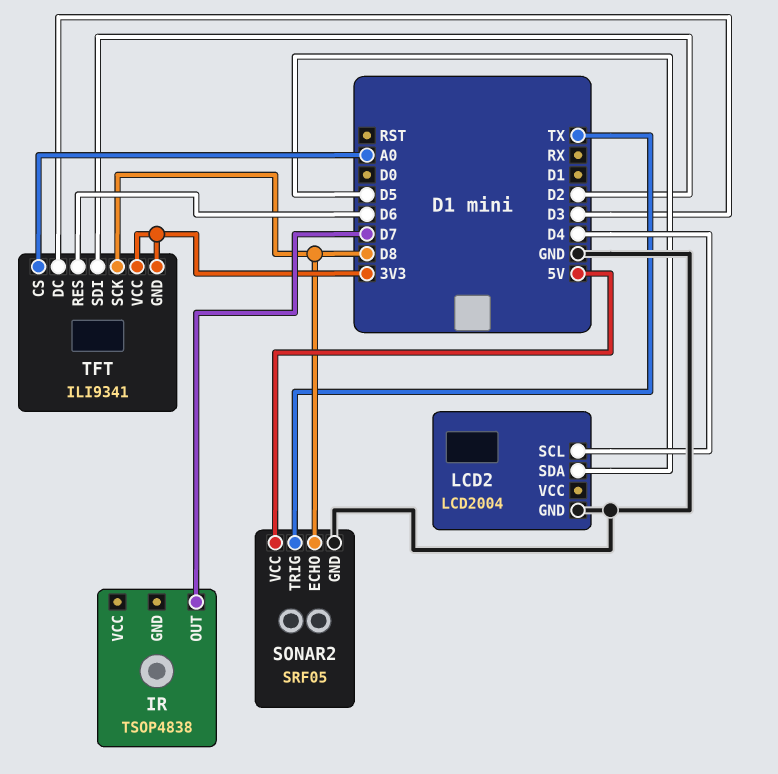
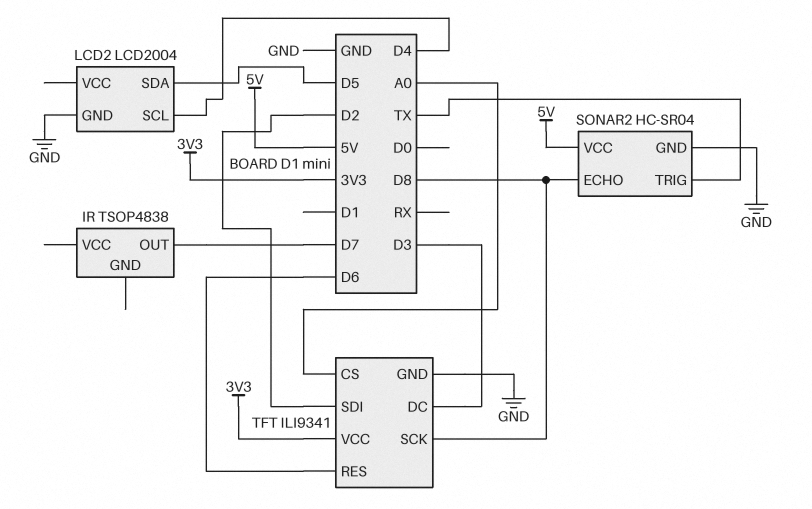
SONAR2: SRF05 -> HC-SR04
TFT pin GND: 3V3 -> GND

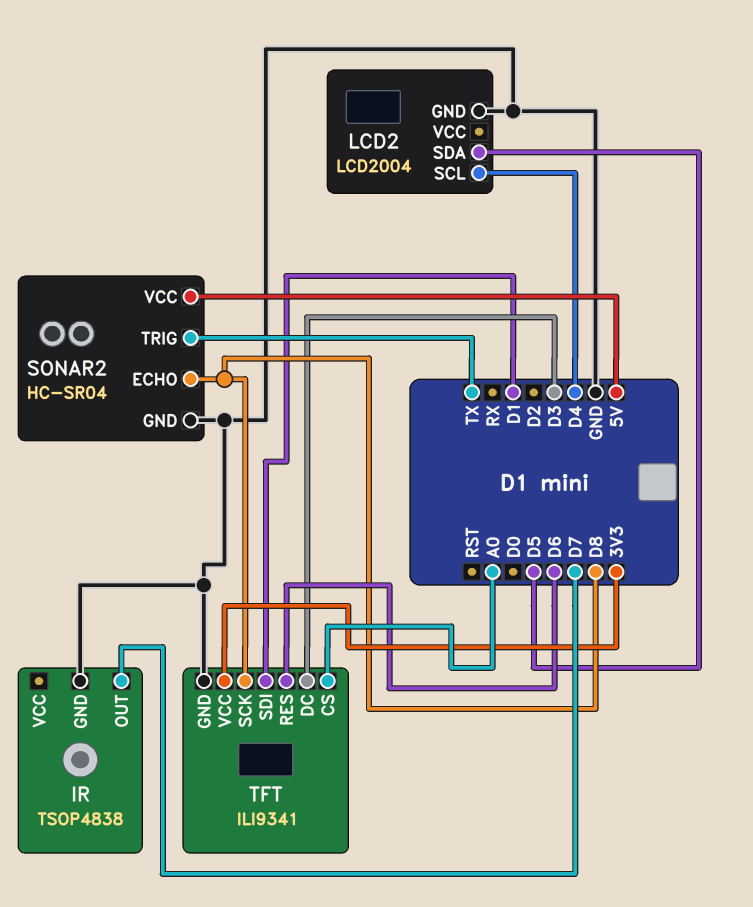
IR pin GND: none -> GND
TFT pin SDI: D2 -> D1

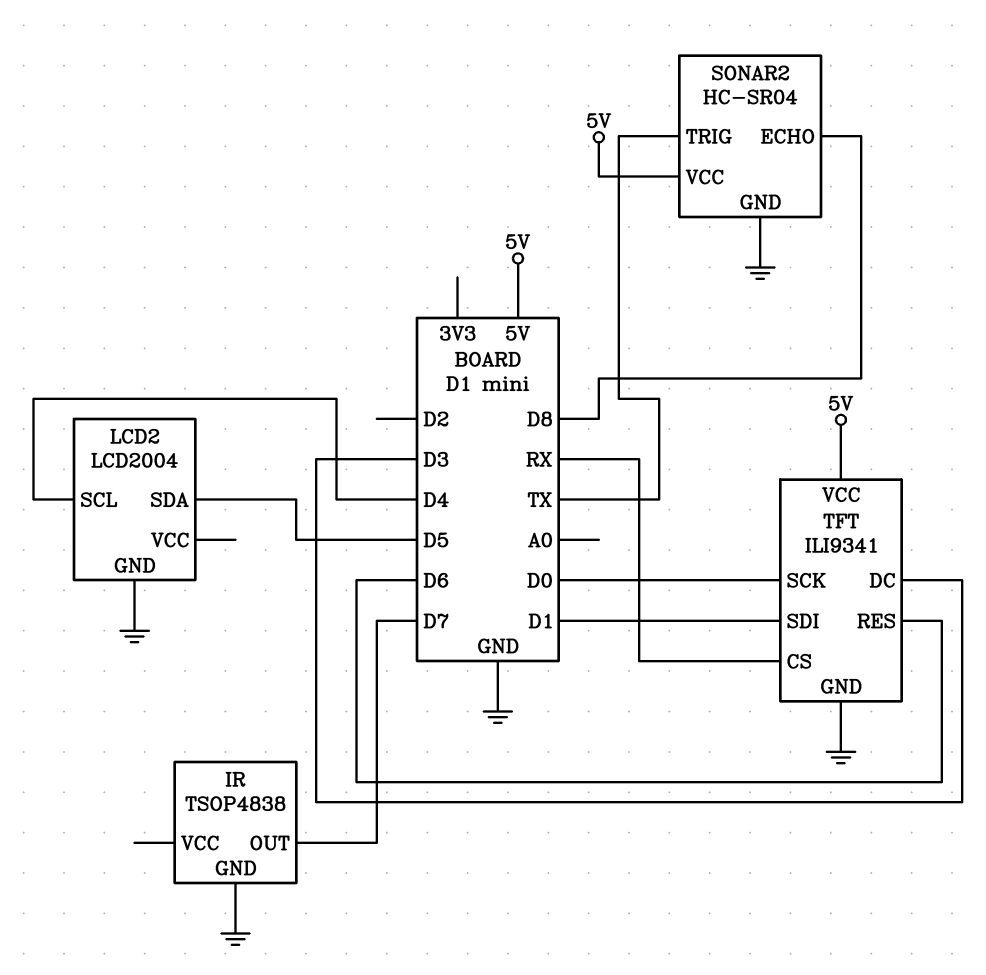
TFT pin CS: A0 -> RX
TFT pin SCK: D8 -> D0
TFT pin VCC: 3V3 -> 5V

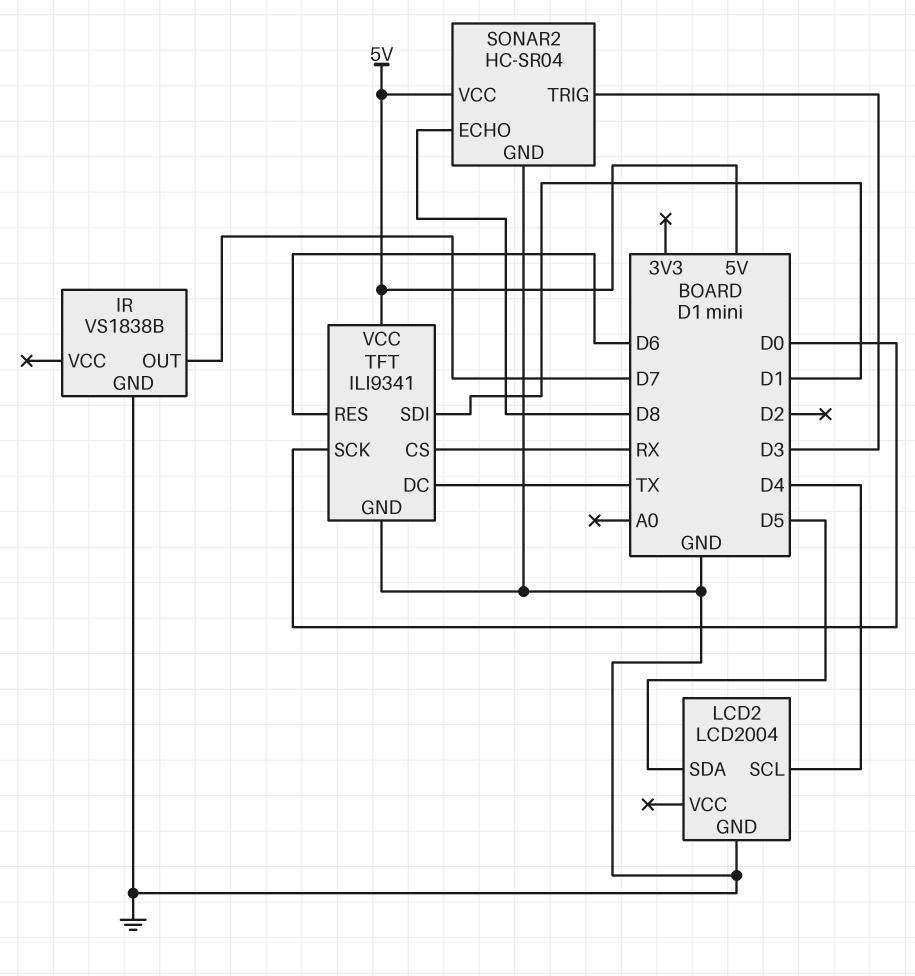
IR: TSOP4838 -> VS1838B
SONAR2 pin TRIG: TX -> D3
TFT pin DC: D3 -> TX

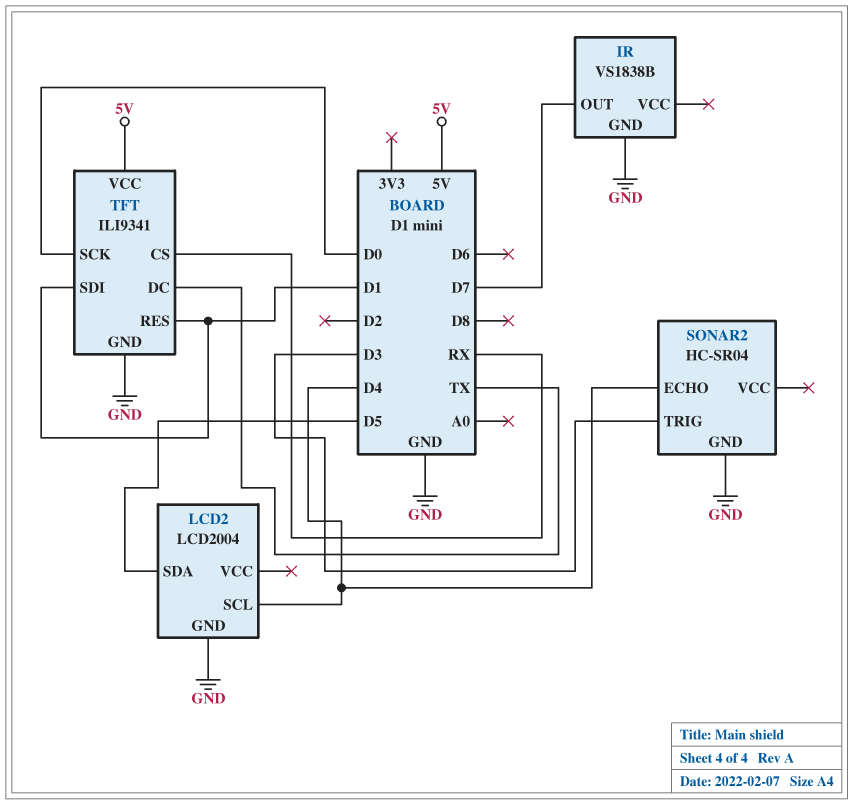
SONAR2 pin ECHO: D8 -> D4
SONAR2 pin VCC: 5V -> none
TFT pin RES: D6 -> D1

